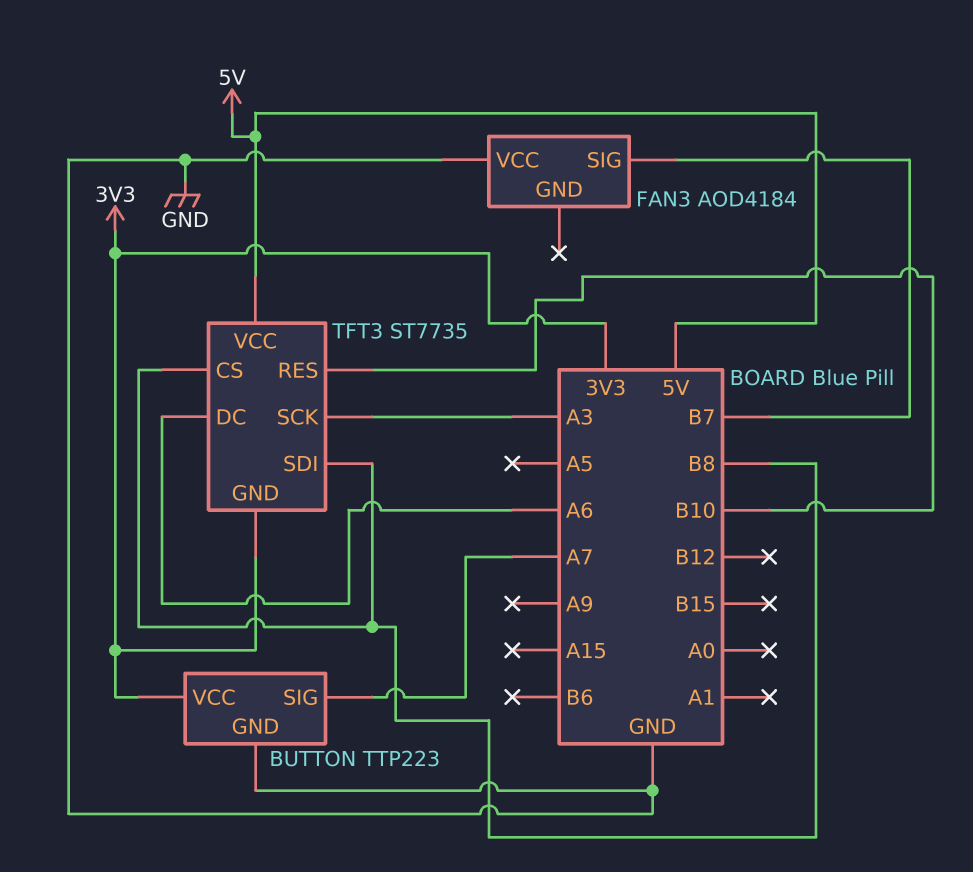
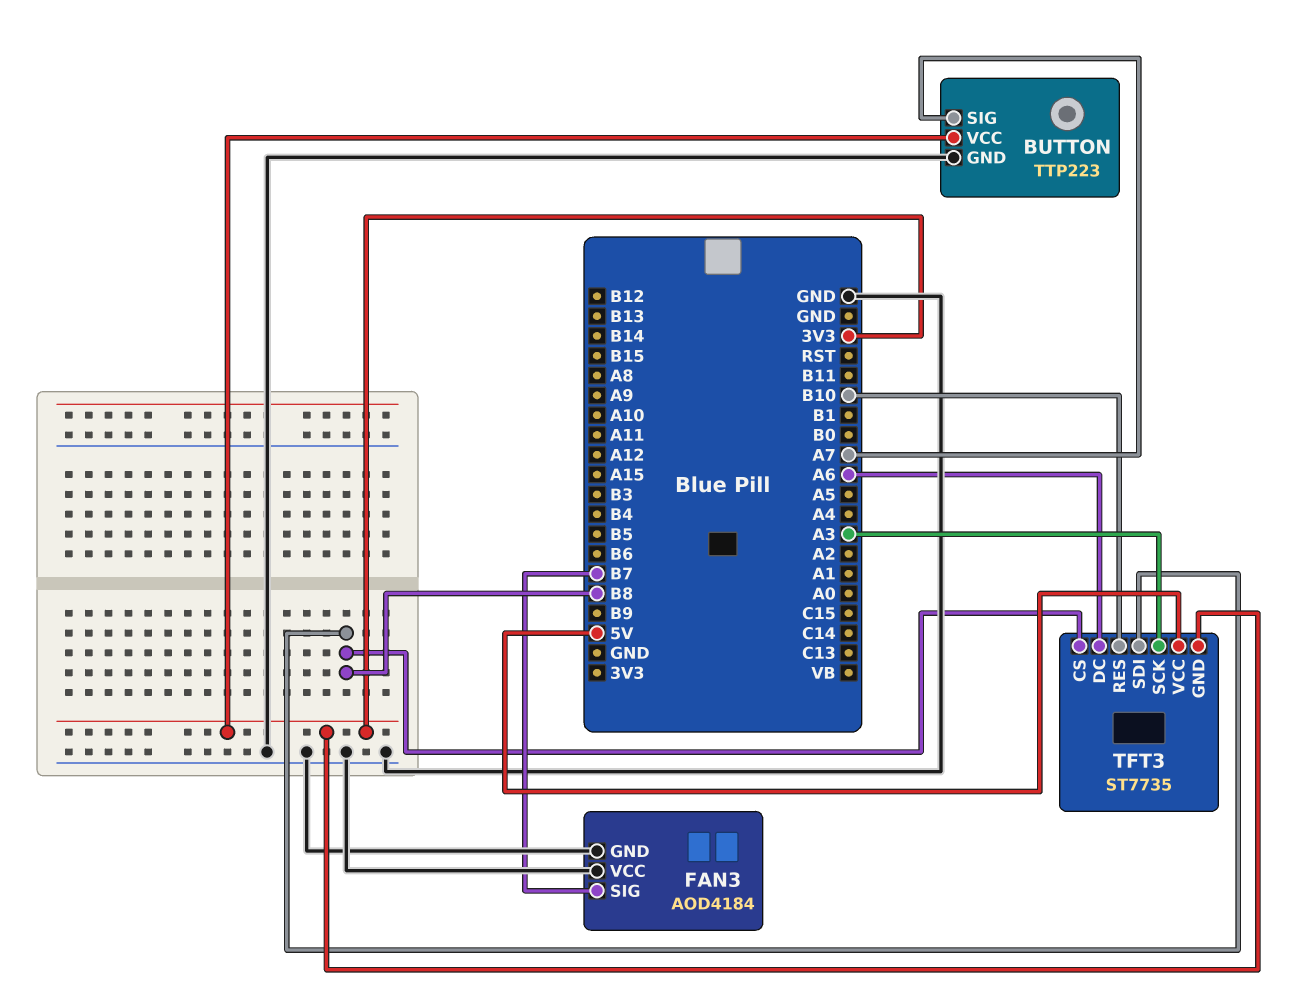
FAN3 pin GND: none -> GND

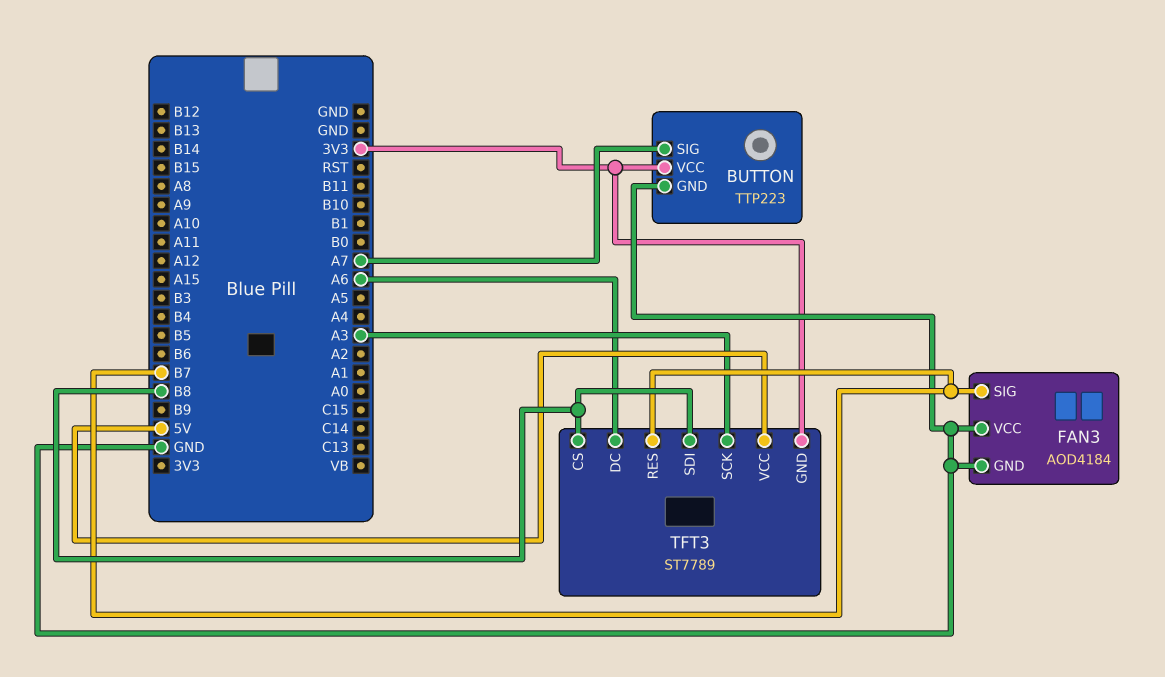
TFT3: ST7735 -> ST7789
TFT3 pin RES: B10 -> B7

